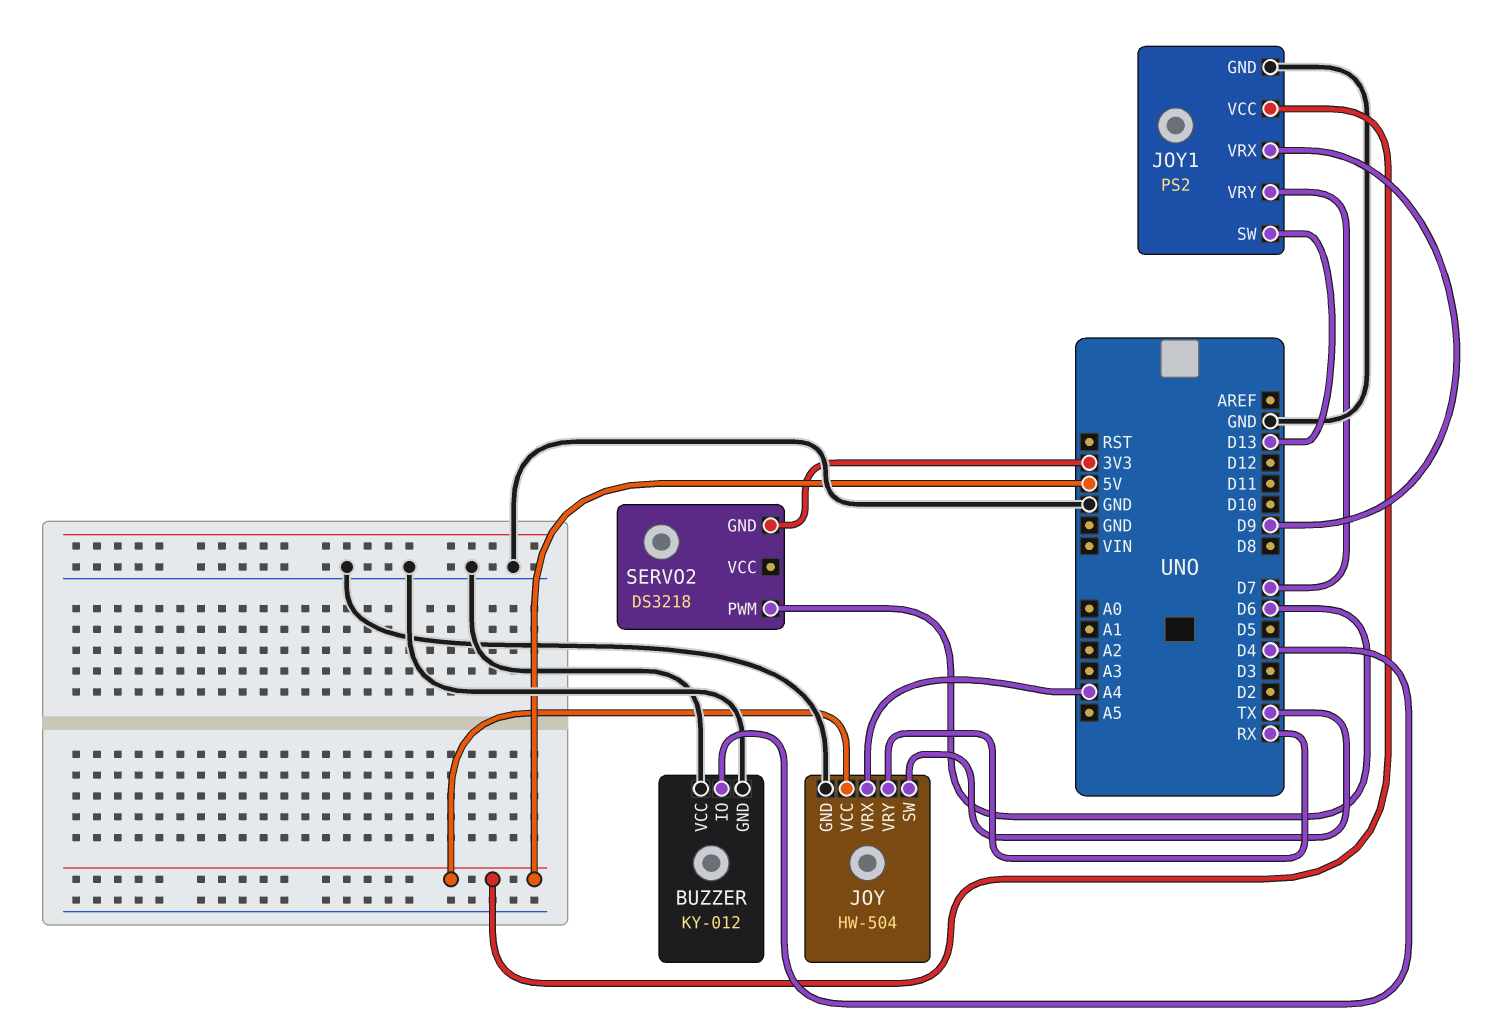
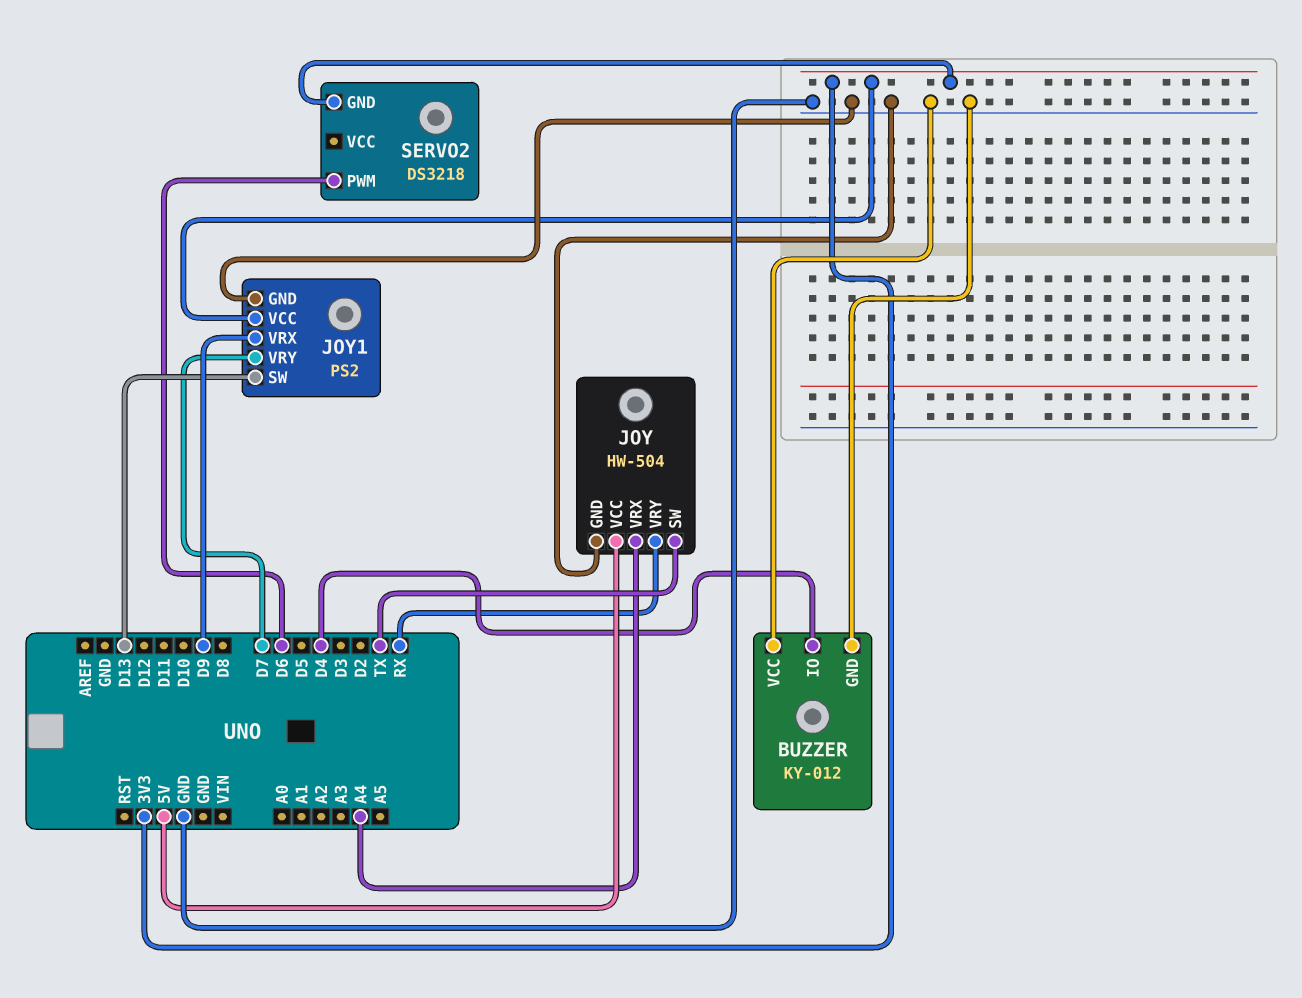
JOY1 pin VCC: 5V -> 3V3

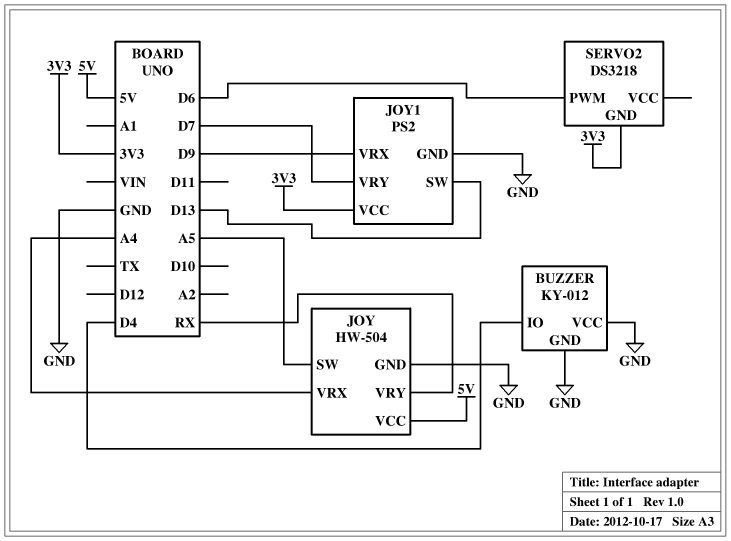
JOY pin SW: TX -> A5

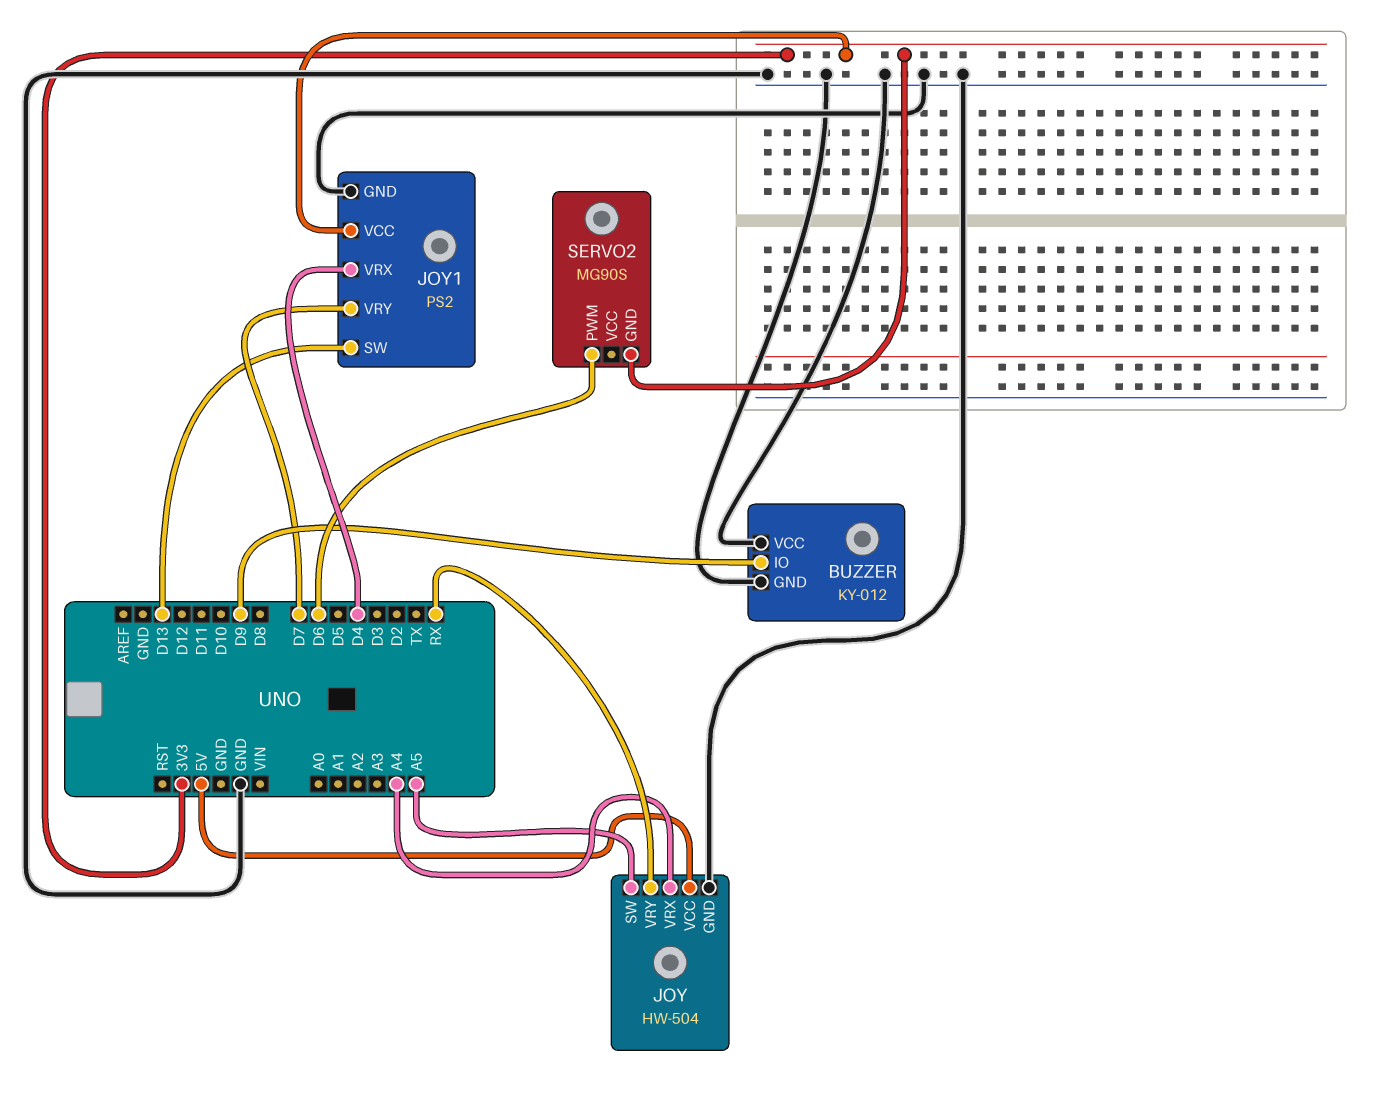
BUZZER pin IO: D4 -> D9
JOY1 pin VRX: D9 -> D4
SERVO2: DS3218 -> MG90S

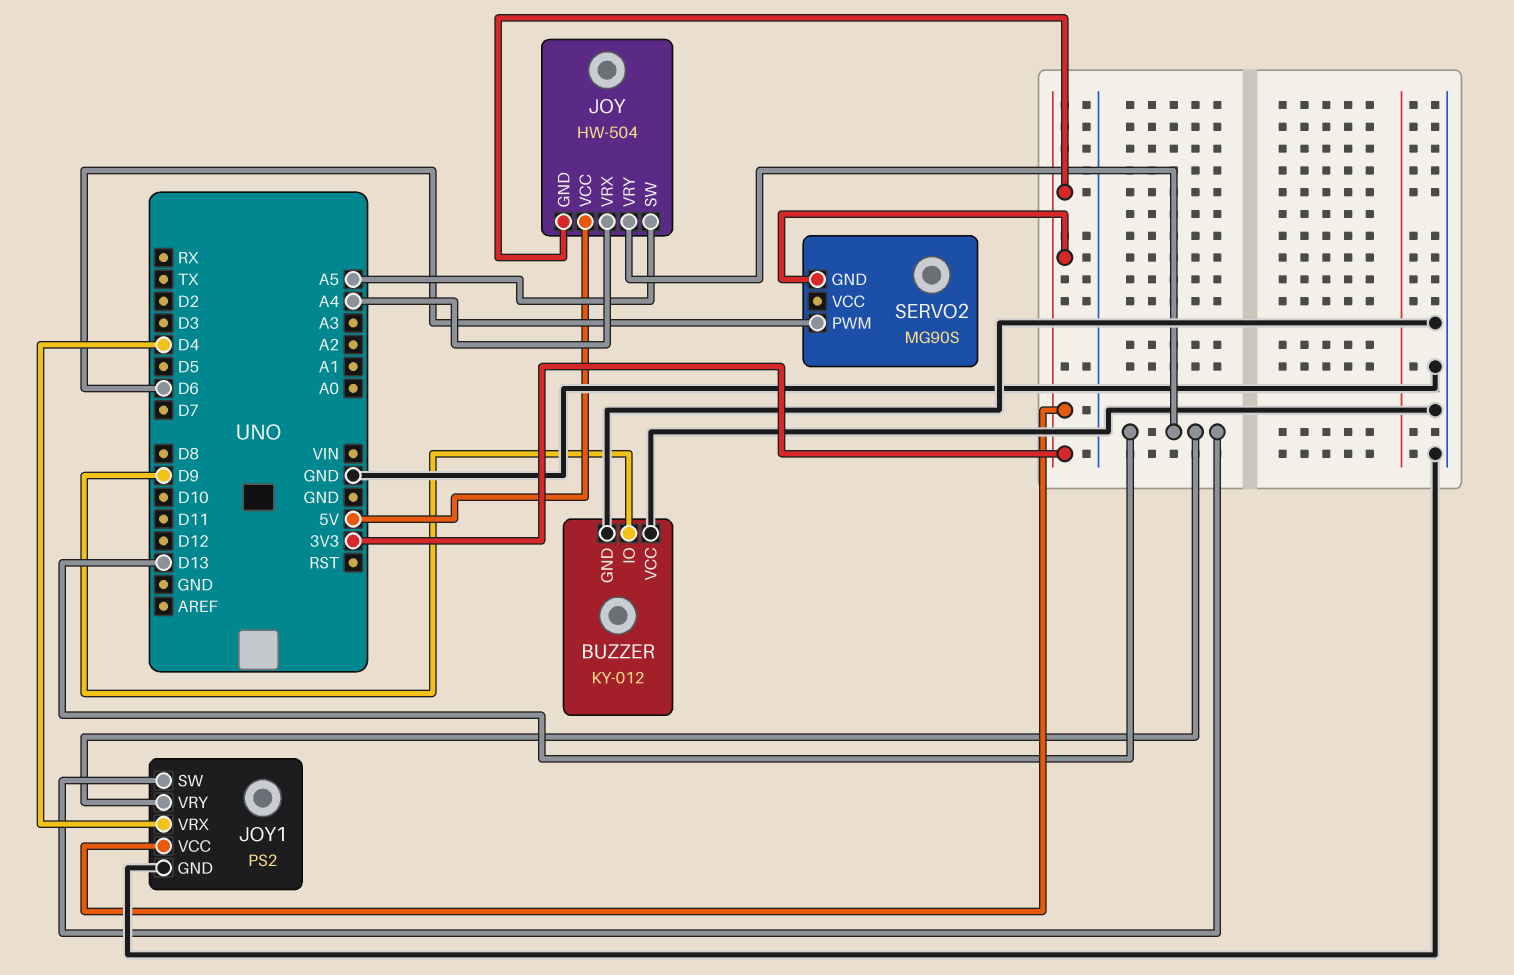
JOY pin GND: GND -> 3V3
JOY pin VRY: RX -> D13
JOY1 pin VRY: D7 -> D13

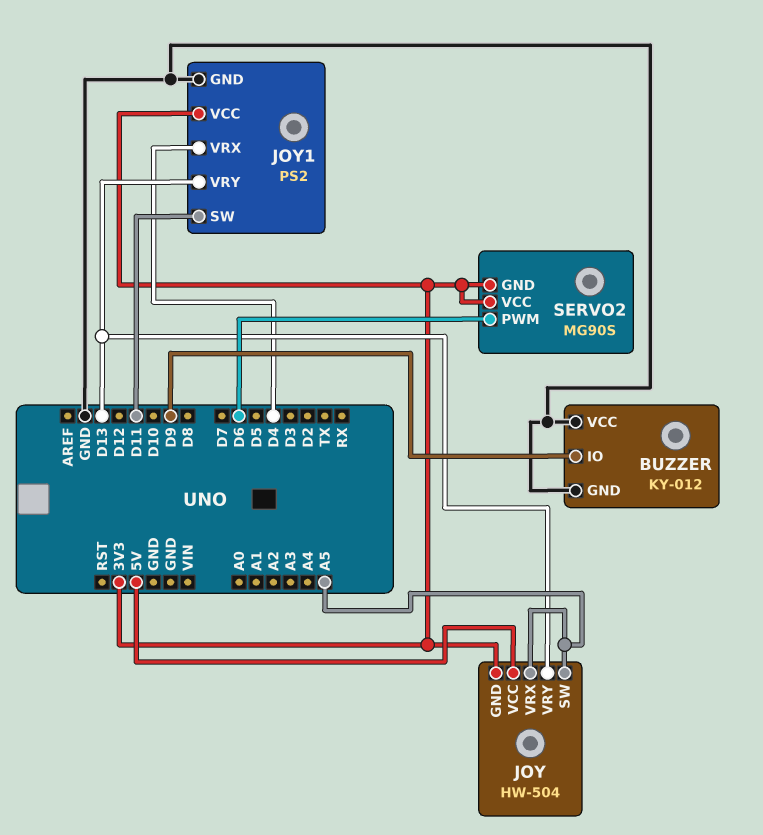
JOY pin VRX: A4 -> A5
JOY1 pin SW: D13 -> D11
SERVO2 pin VCC: none -> 3V3

